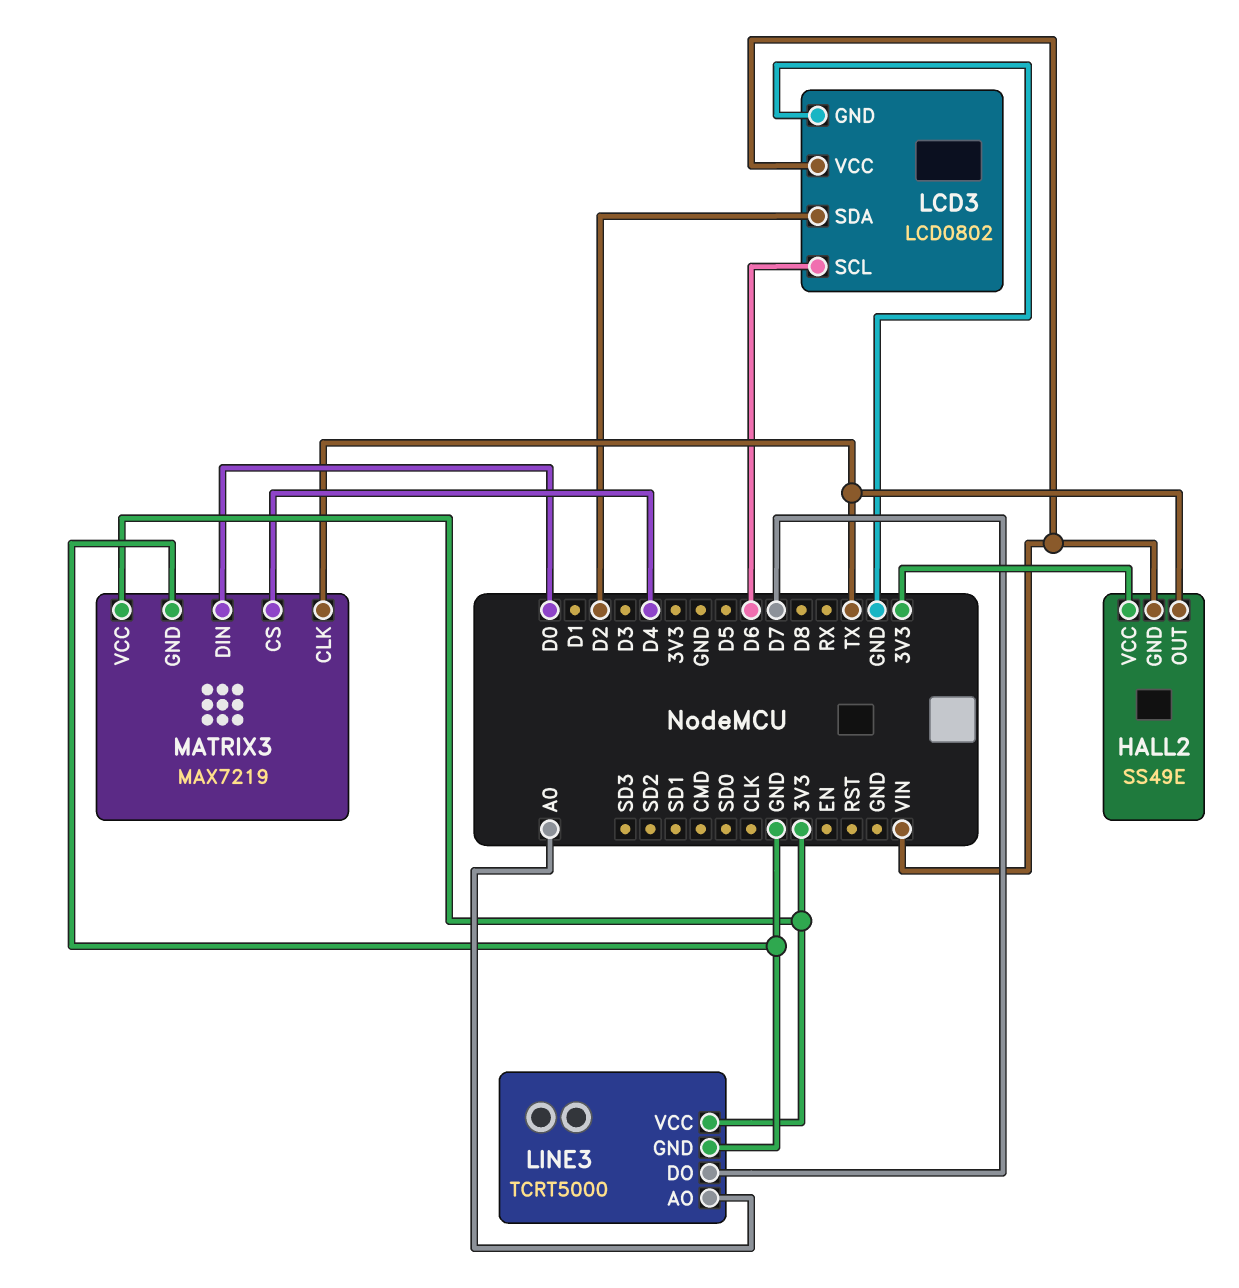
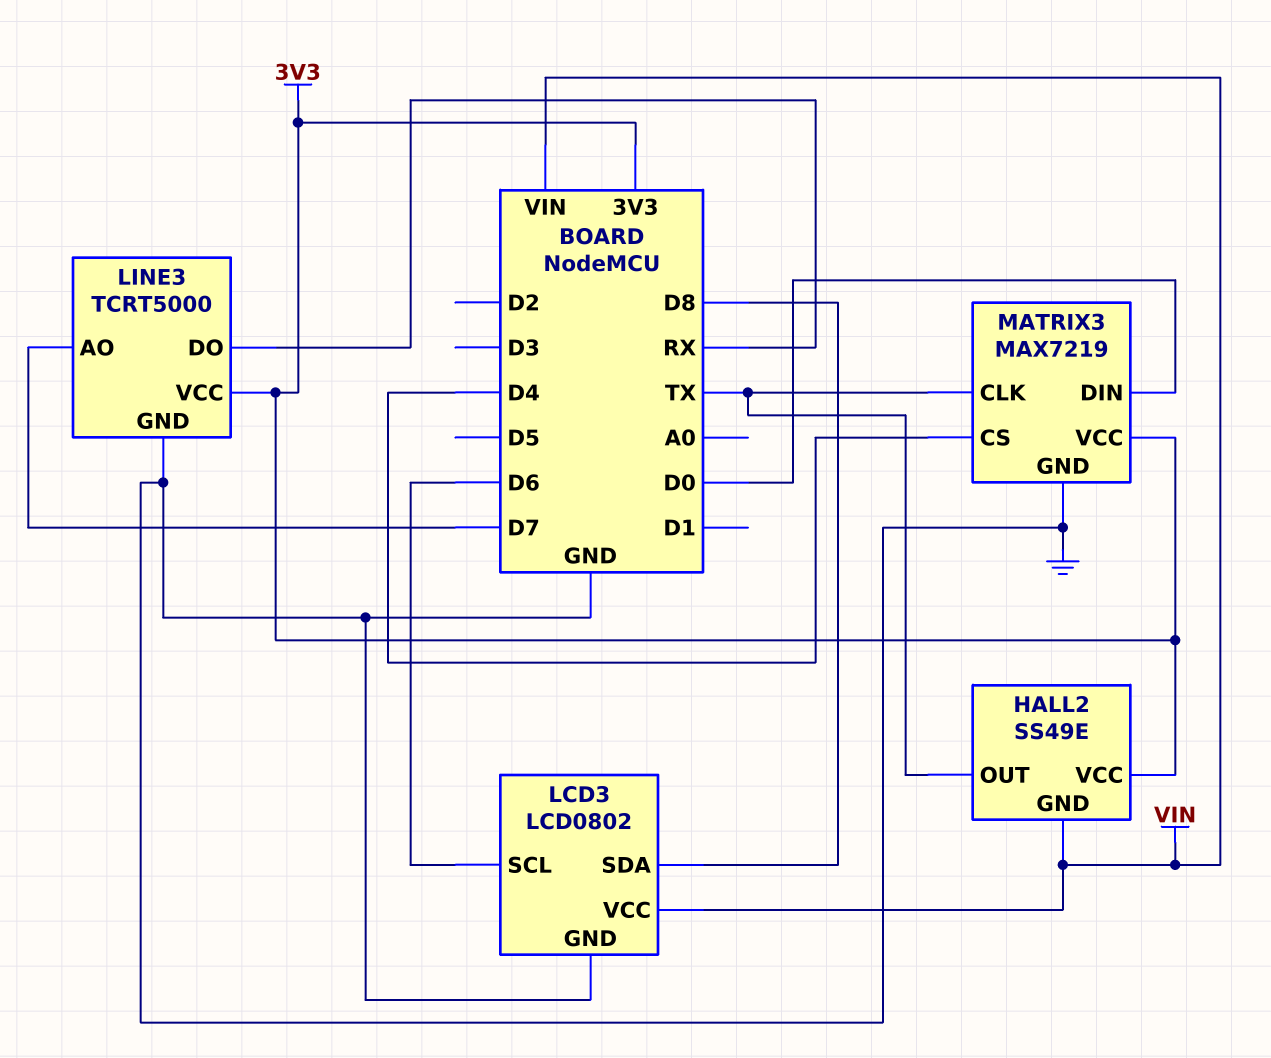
LCD3 pin SDA: D2 -> D8
LINE3 pin AO: A0 -> D7
LINE3 pin DO: D7 -> RX

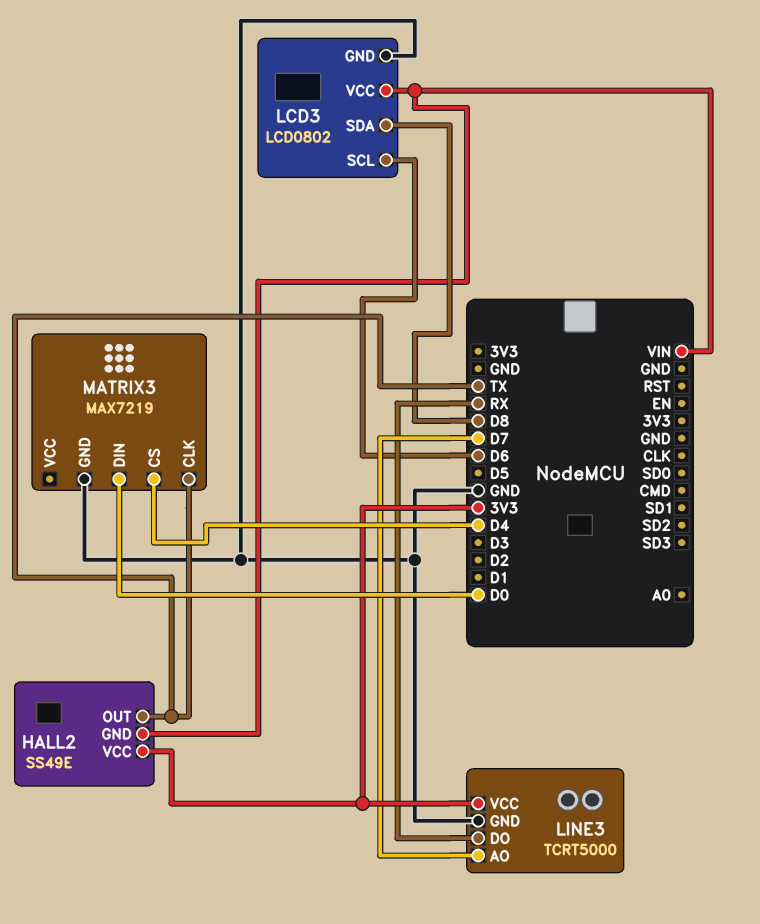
MATRIX3 pin VCC: 3V3 -> none

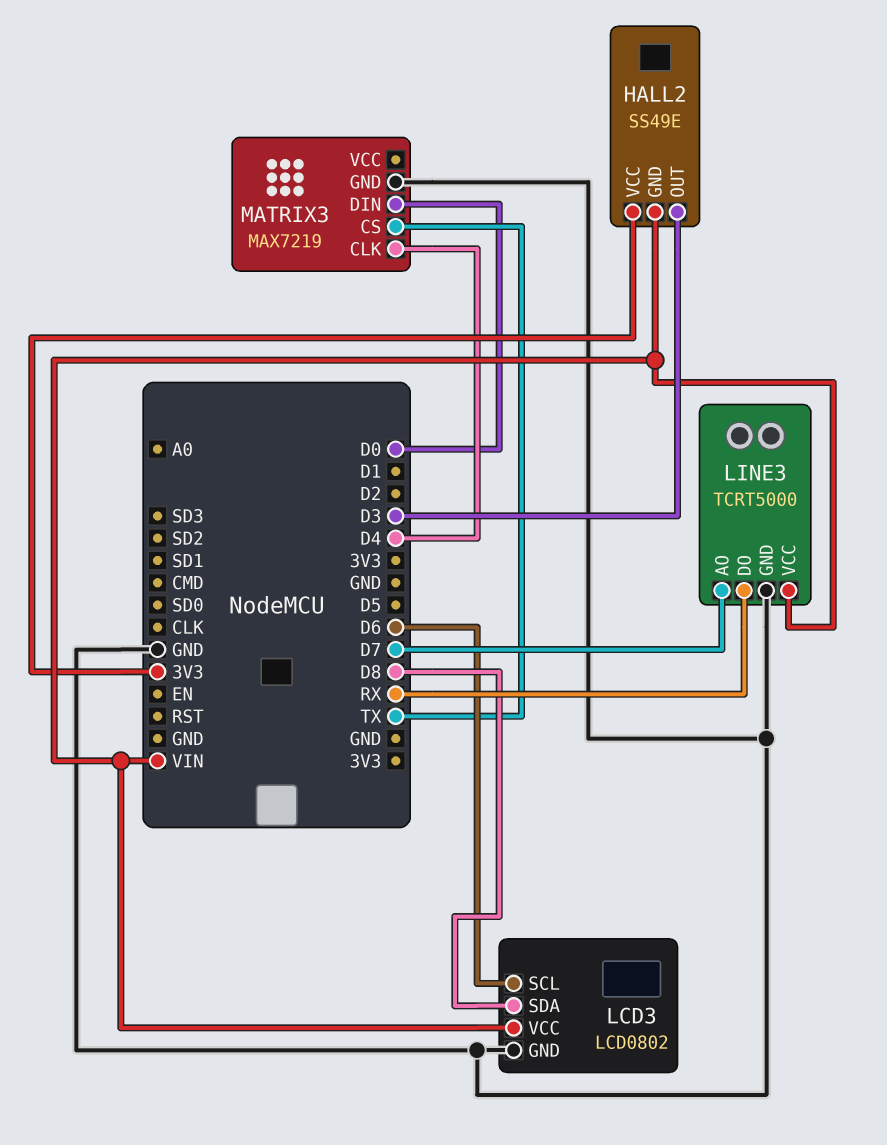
HALL2 pin OUT: TX -> D3
LINE3 pin VCC: 3V3 -> VIN
MATRIX3 pin CLK: TX -> D4
MATRIX3 pin CS: D4 -> TX

